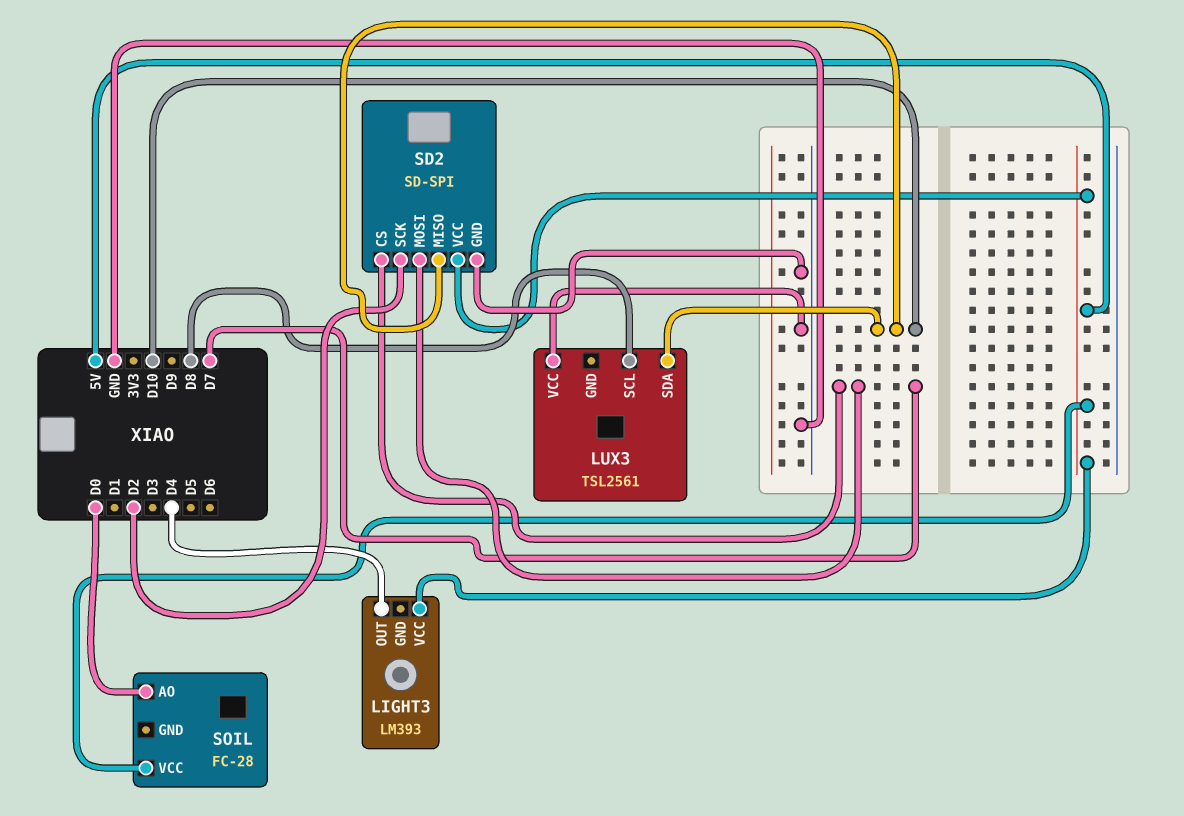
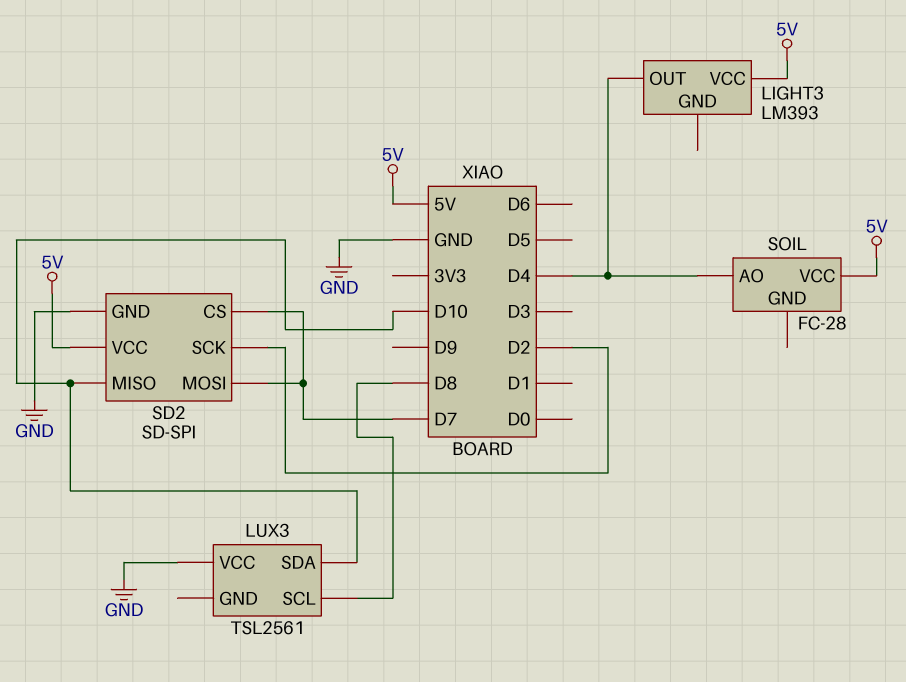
SOIL pin AO: D0 -> D4

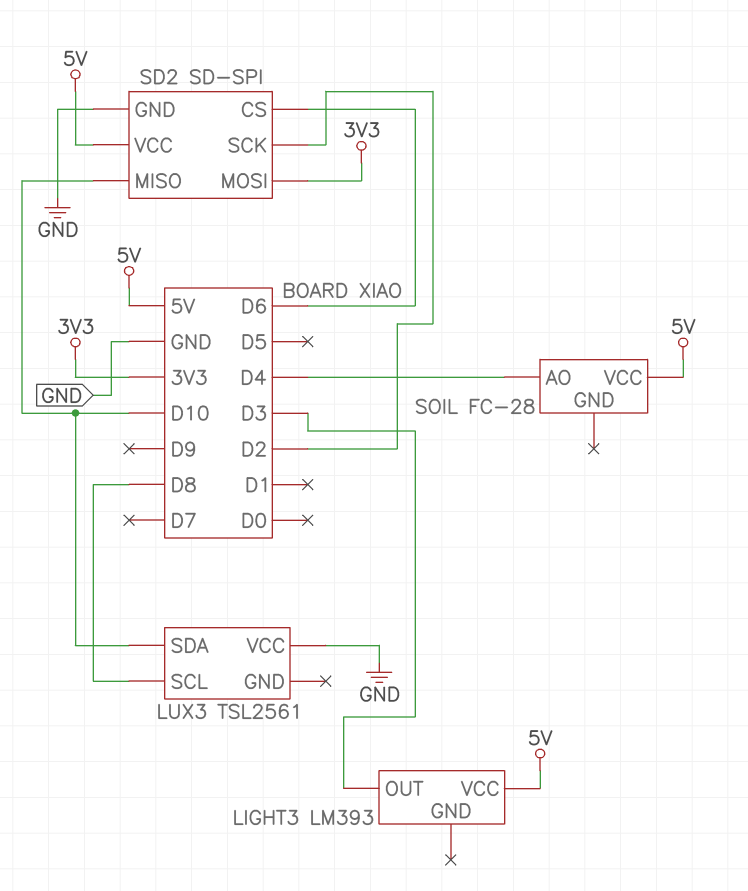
LIGHT3 pin OUT: D4 -> D3
SD2 pin CS: D7 -> D6
SD2 pin MOSI: D7 -> 3V3

